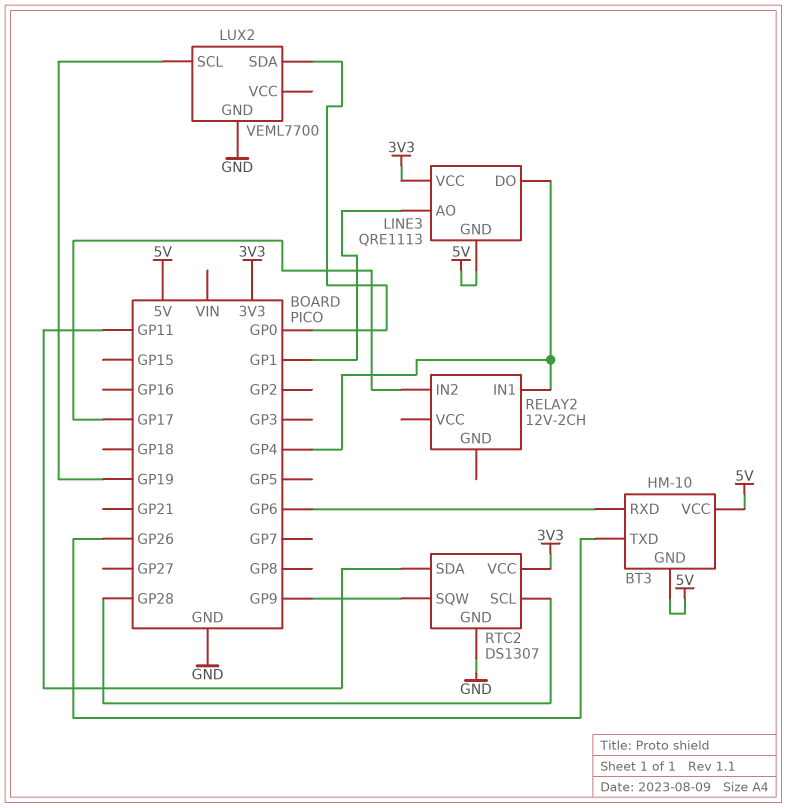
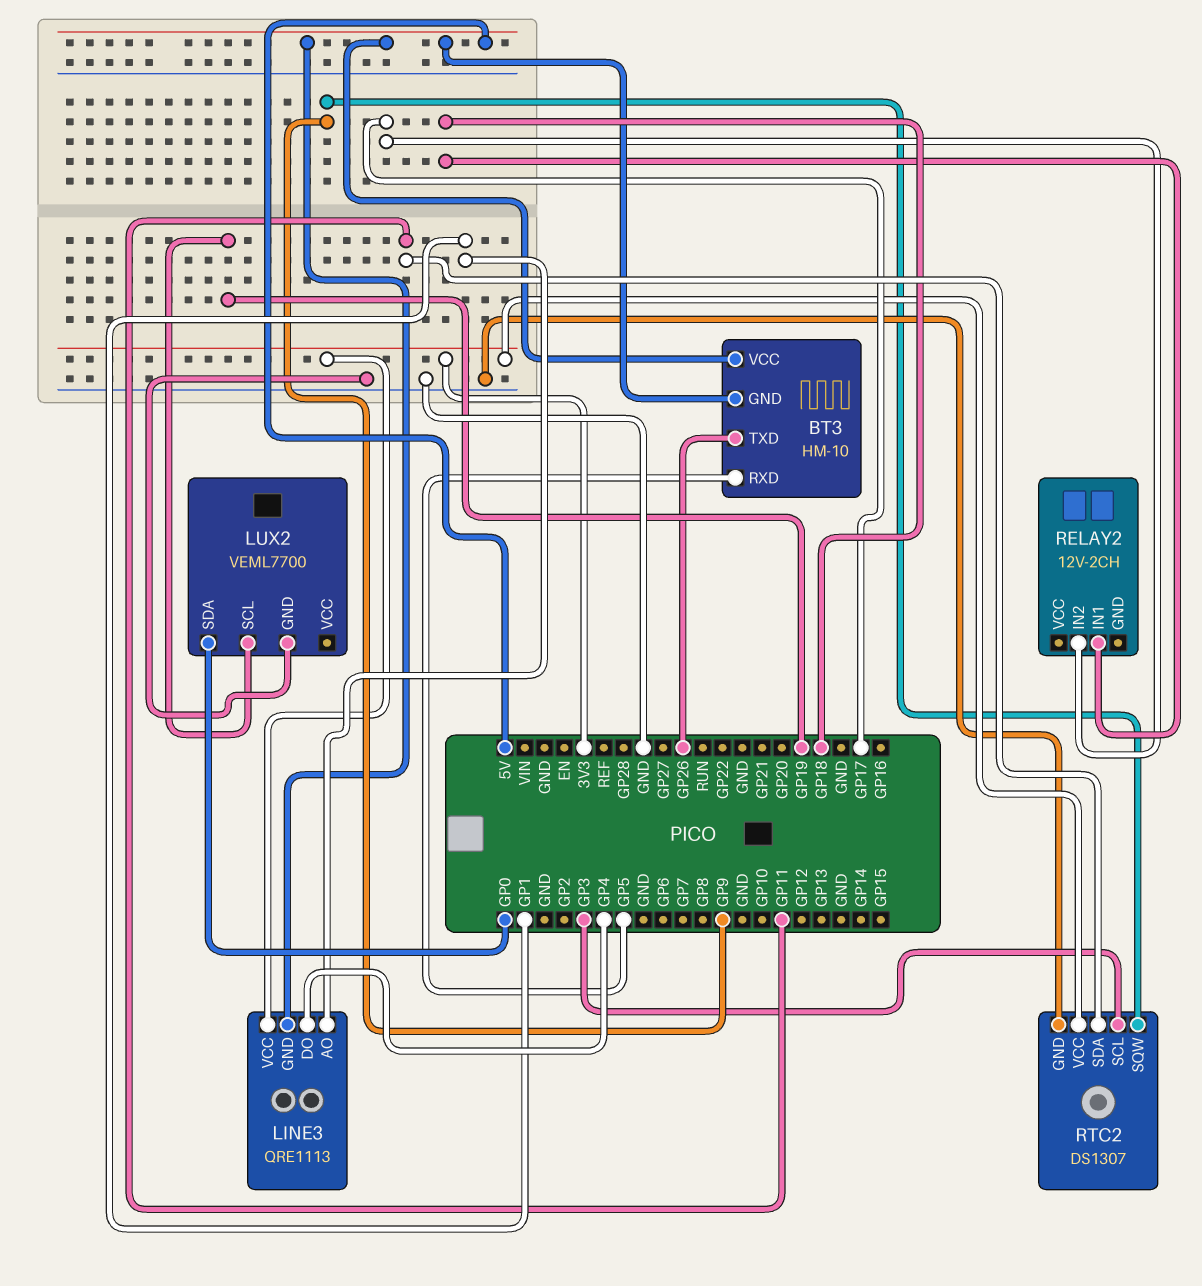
BT3 pin RXD: GP6 -> GP5
RELAY2 pin IN1: GP4 -> GP18
RTC2 pin SCL: GP28 -> GP3

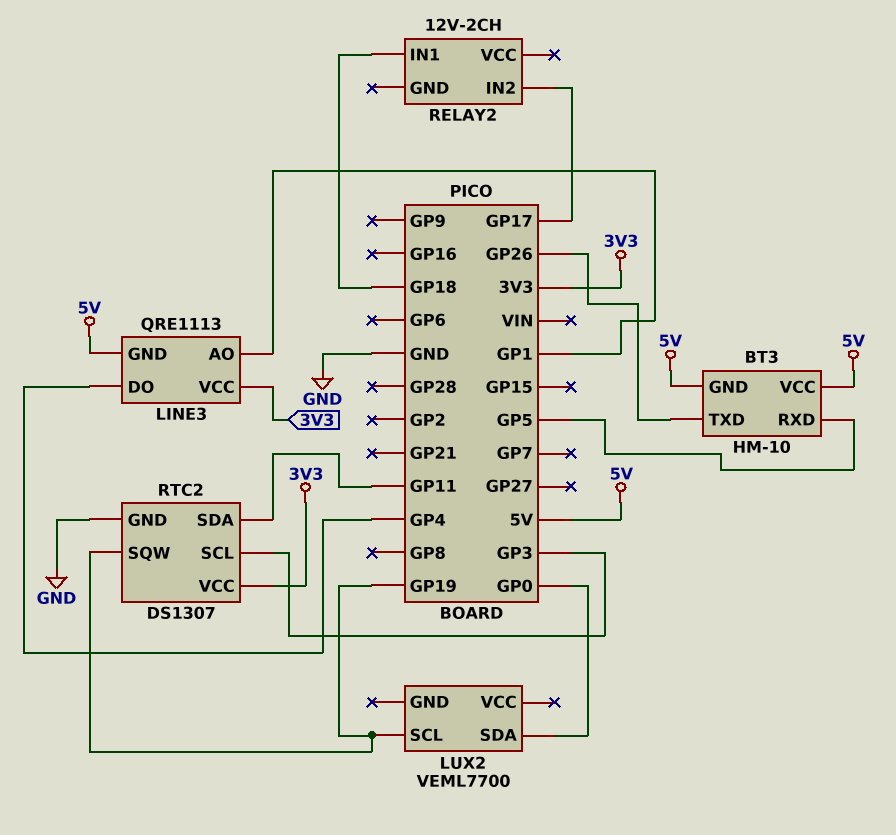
LUX2 pin GND: GND -> none
RTC2 pin SQW: GP9 -> GP19

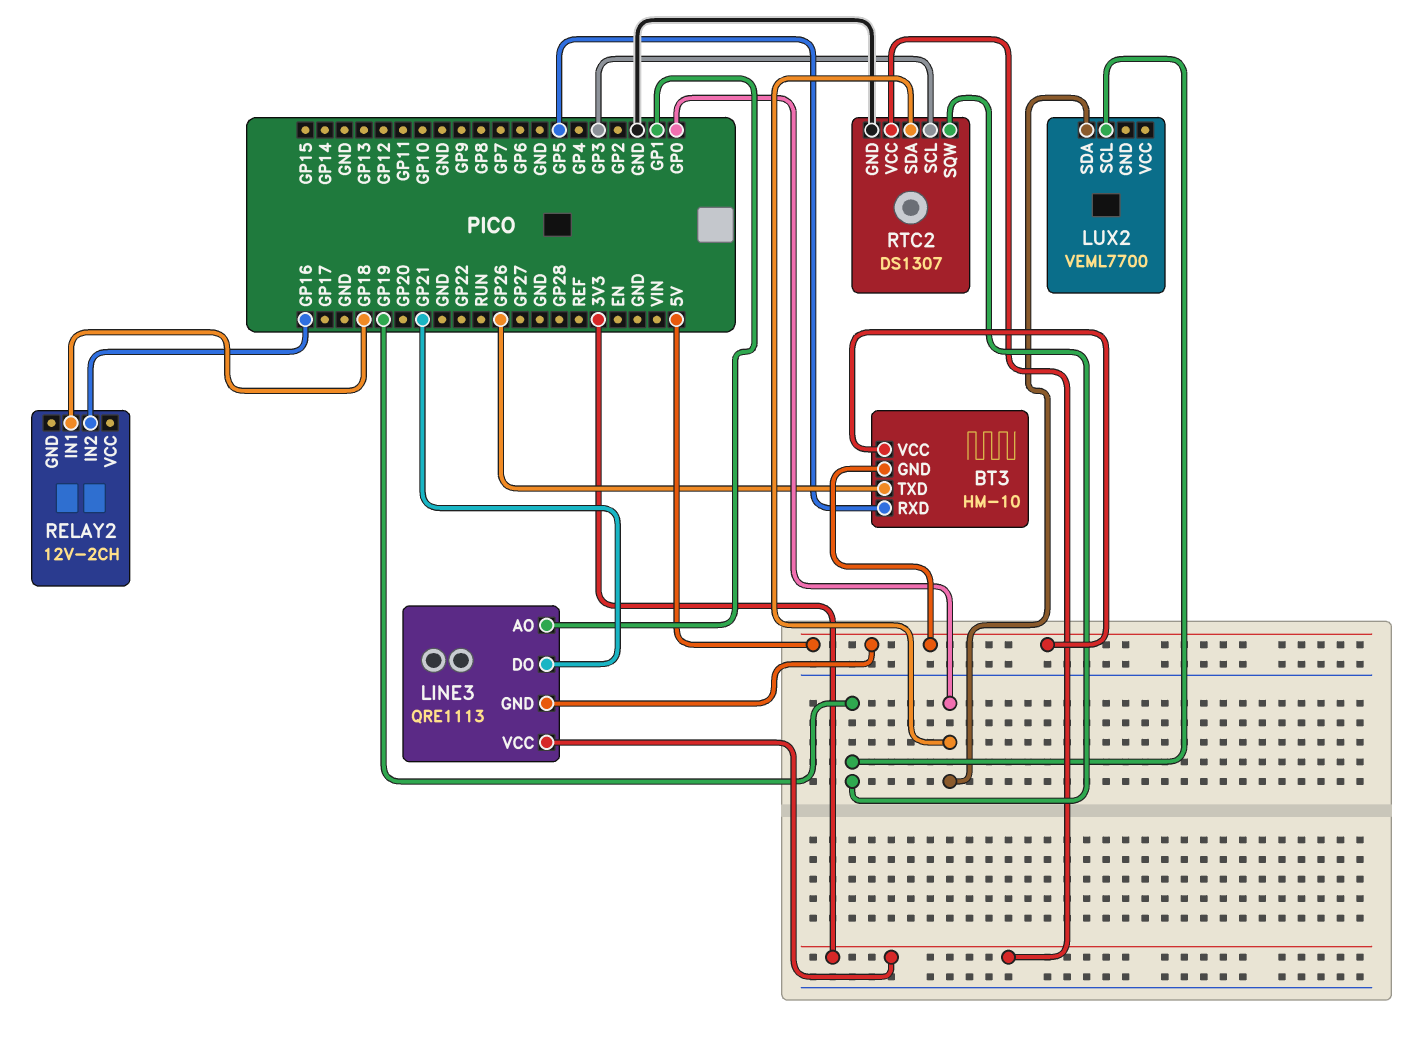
LINE3 pin DO: GP4 -> GP21
RELAY2 pin IN2: GP17 -> GP16
RTC2 pin SDA: GP11 -> GP0

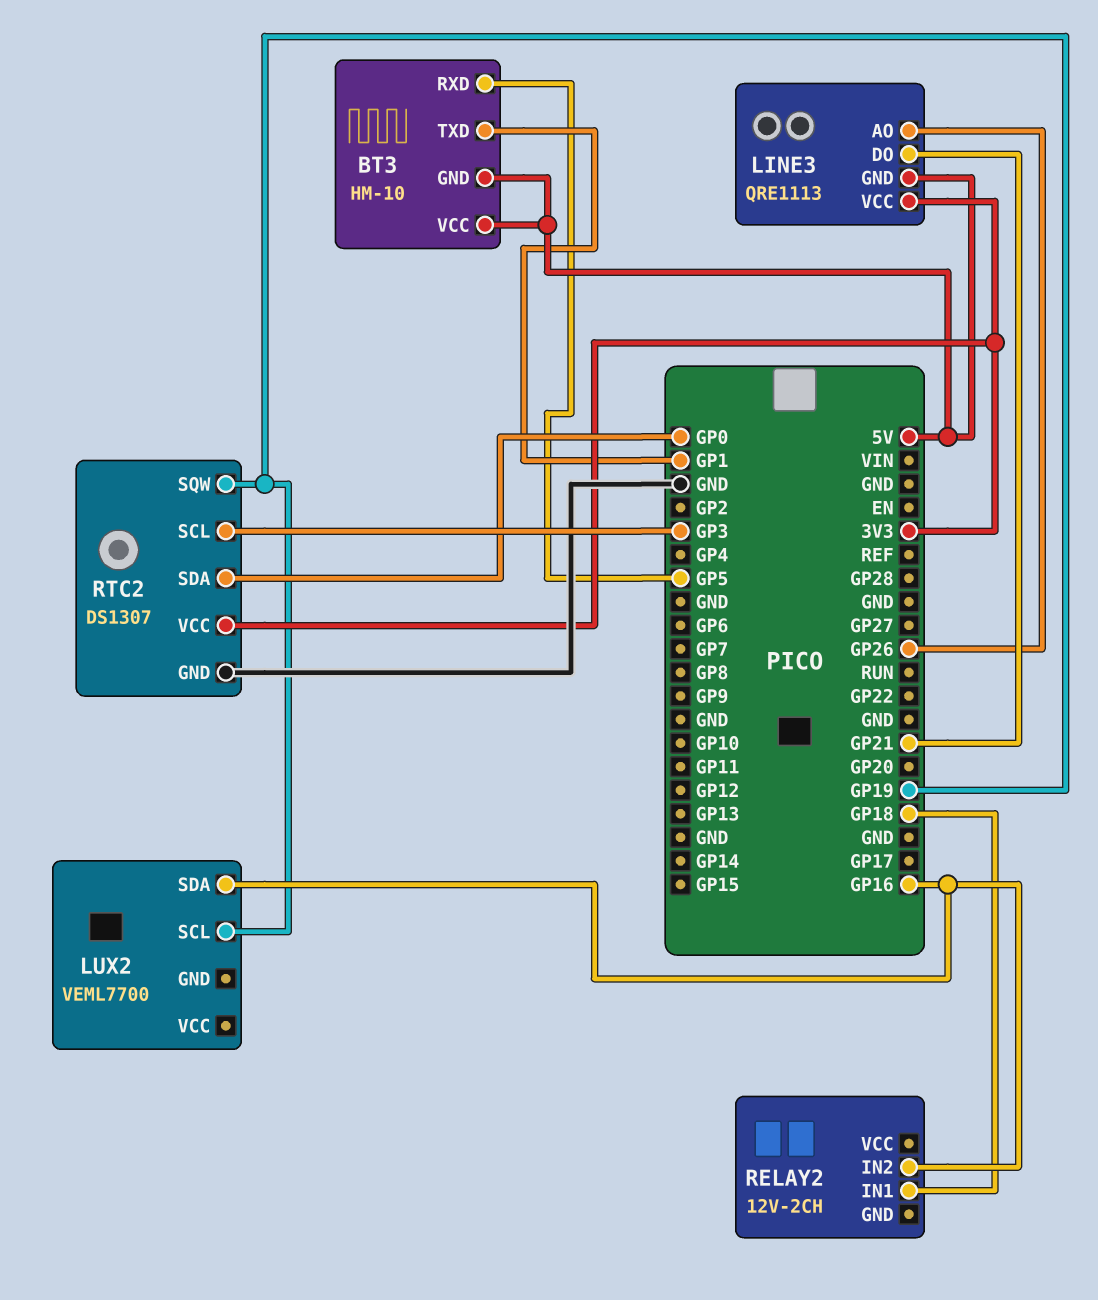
BT3 pin TXD: GP26 -> GP1
LINE3 pin AO: GP1 -> GP26
LUX2 pin SDA: GP0 -> GP16

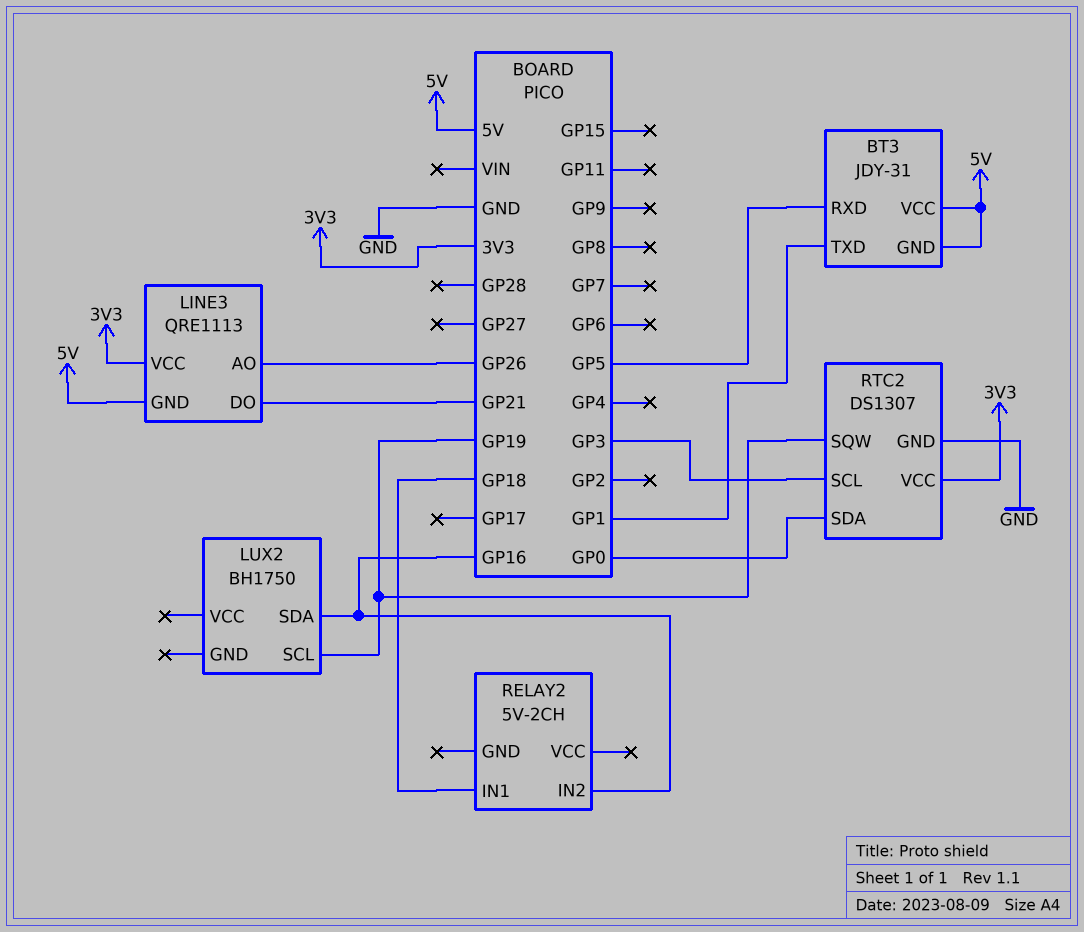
BT3: HM-10 -> JDY-31
LUX2: VEML7700 -> BH1750
RELAY2: 12V-2CH -> 5V-2CH

